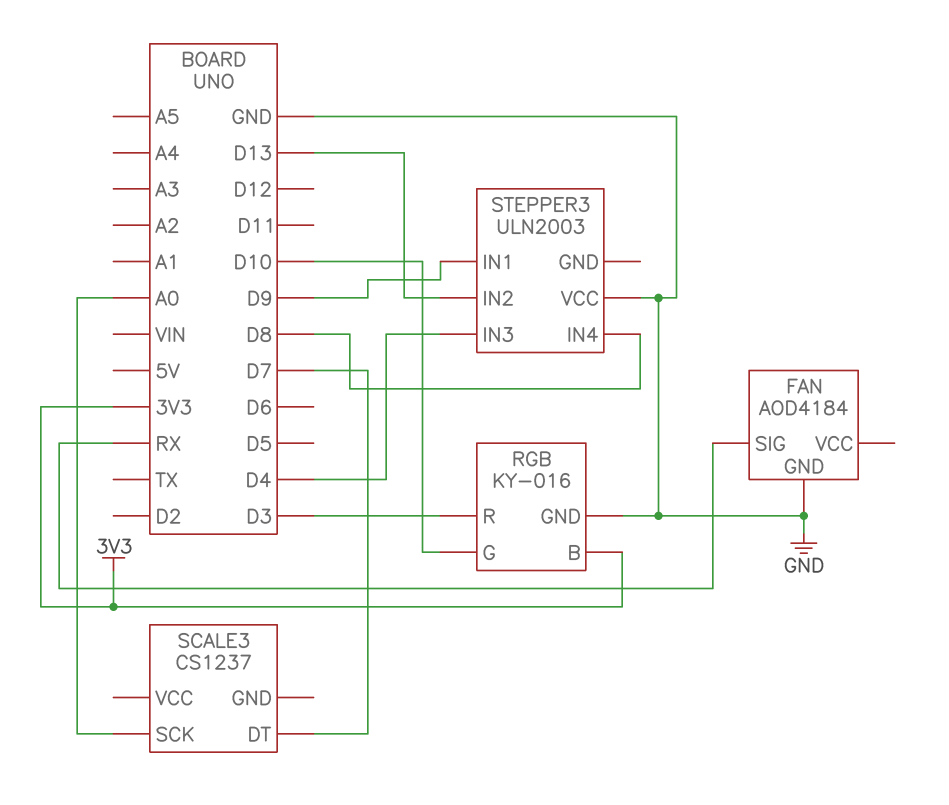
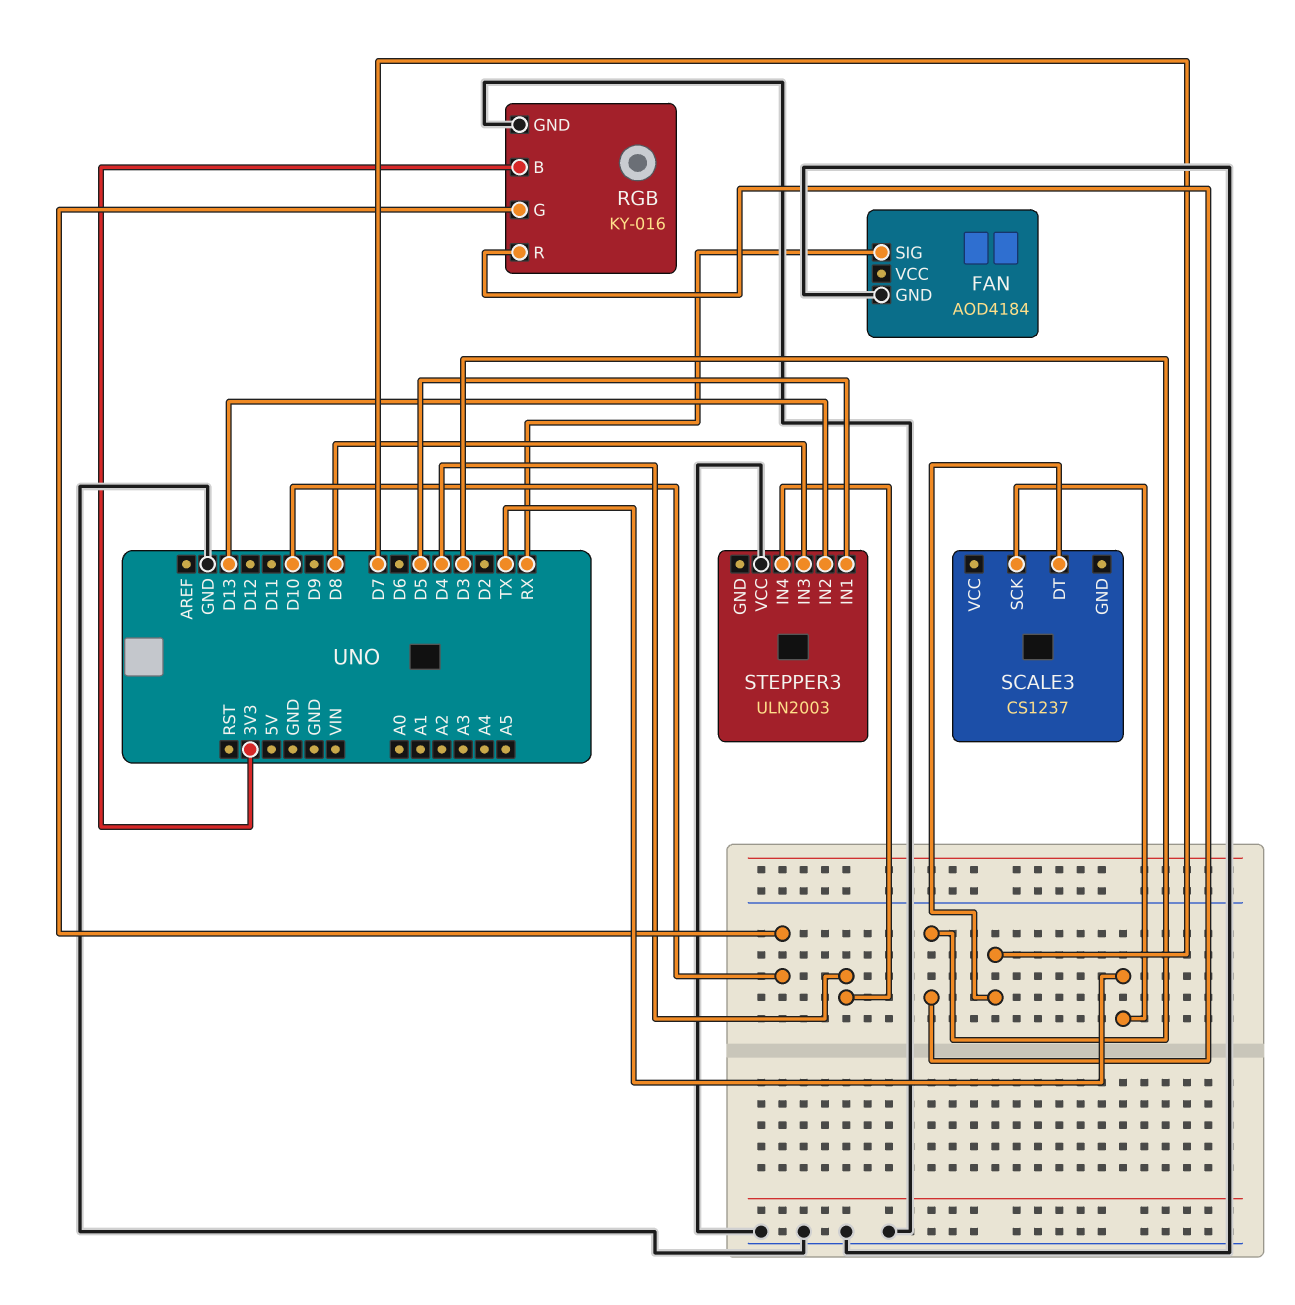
SCALE3 pin SCK: A0 -> TX
STEPPER3 pin IN1: D9 -> D5
STEPPER3 pin IN3: D4 -> D8
STEPPER3 pin IN4: D8 -> D4

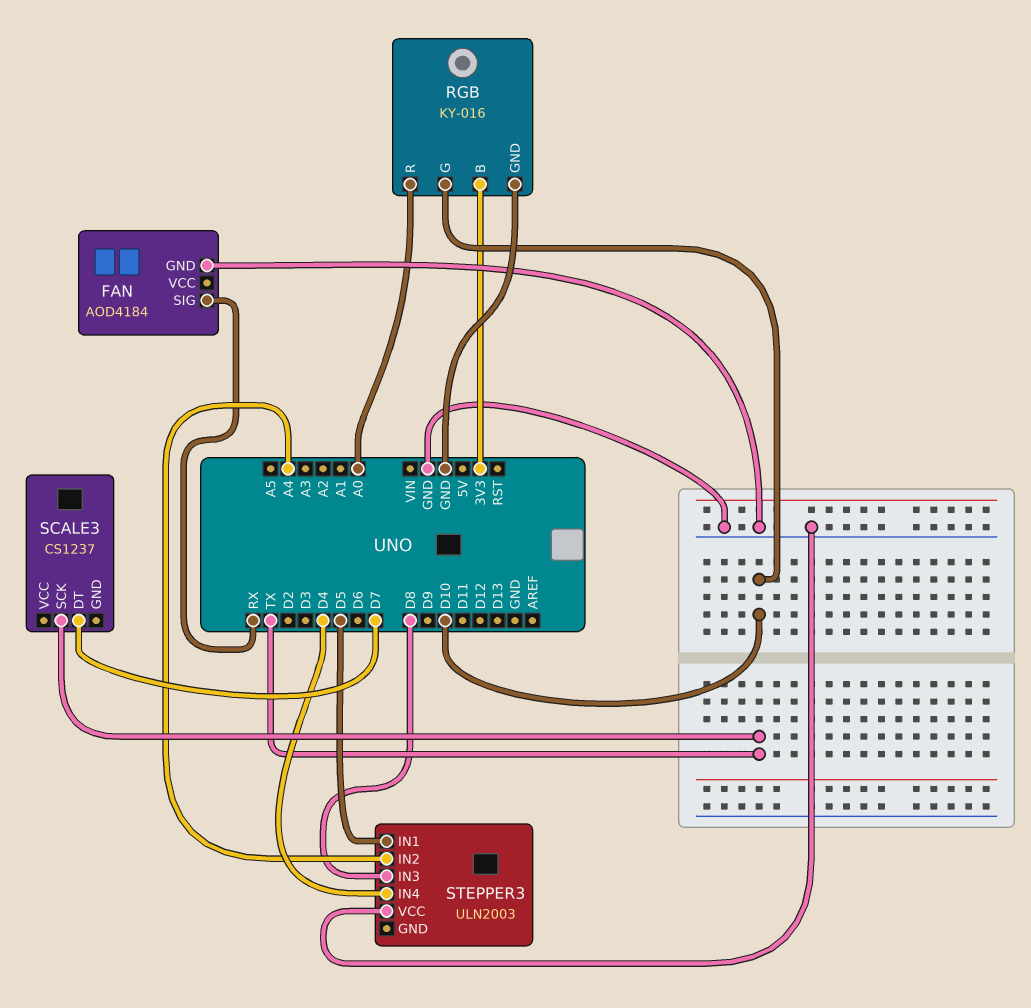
RGB pin R: D3 -> A0
STEPPER3 pin IN2: D13 -> A4

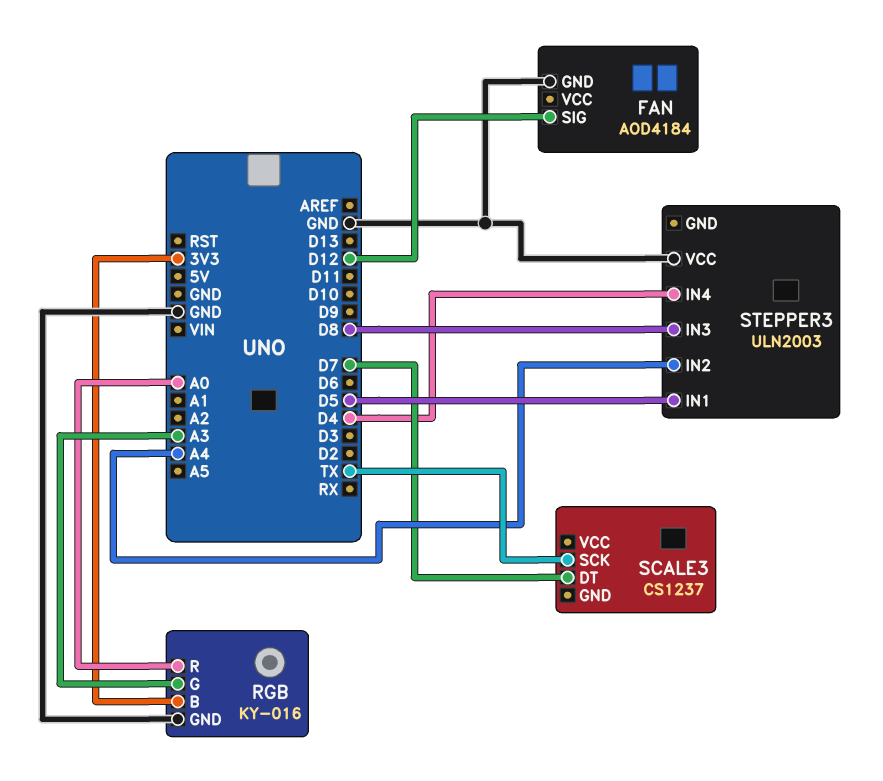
FAN pin SIG: RX -> D12
RGB pin G: D10 -> A3

